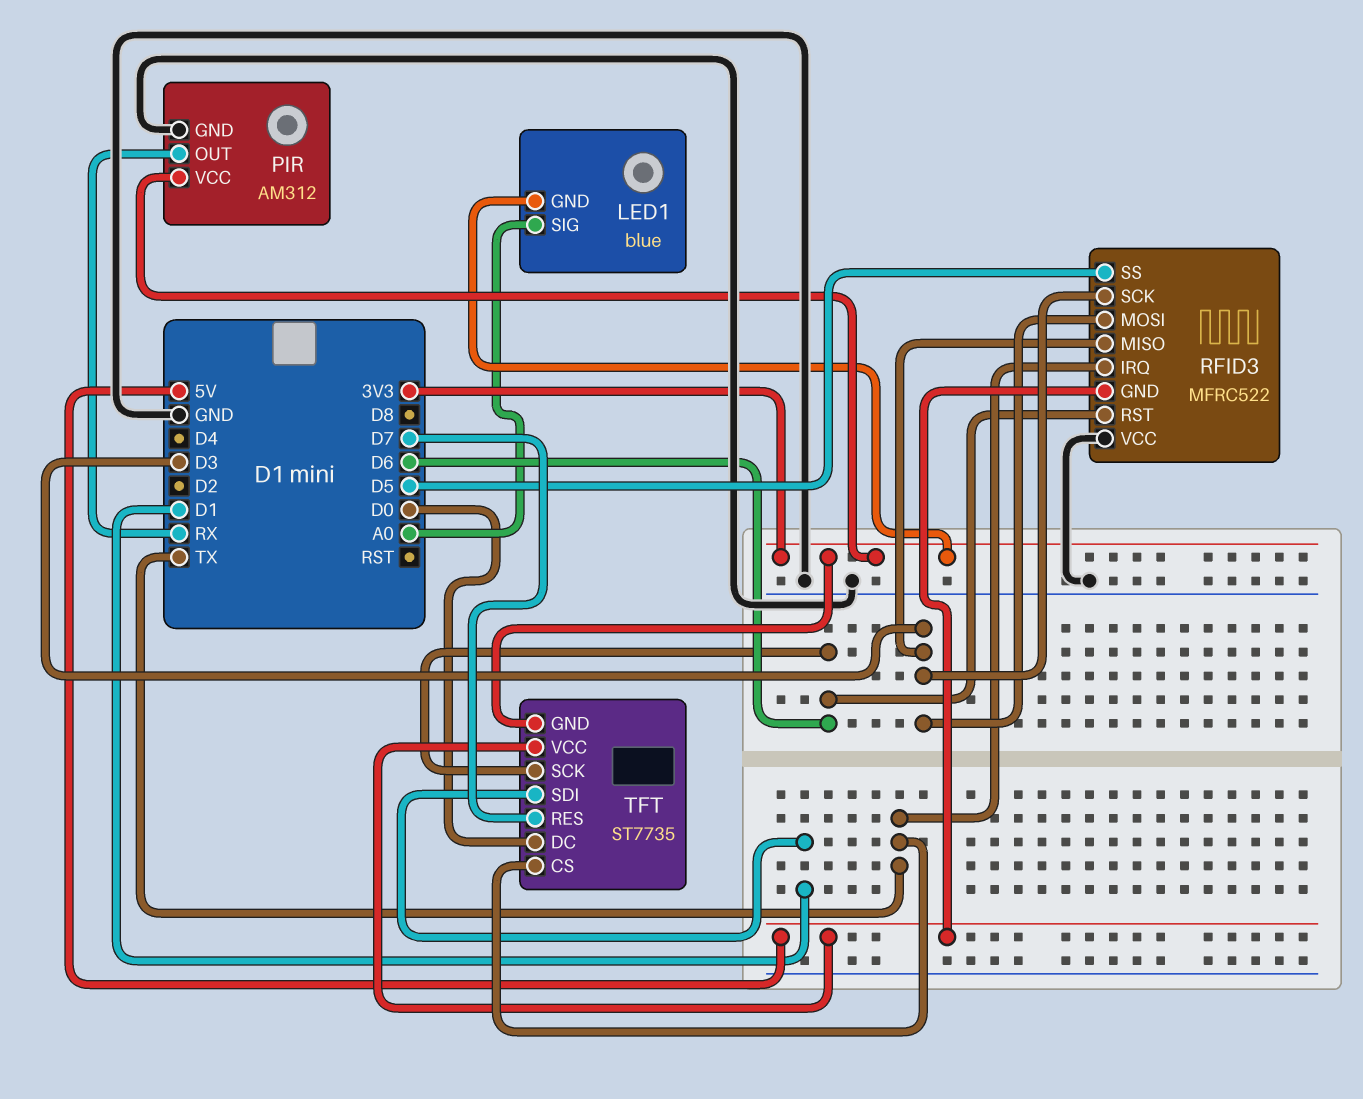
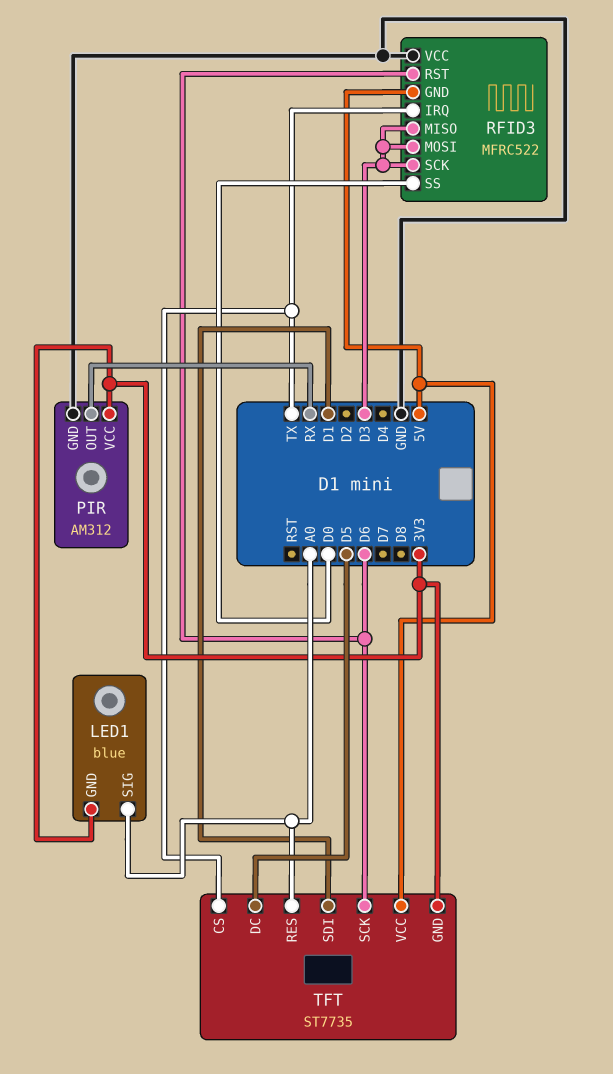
RFID3 pin SS: D5 -> D0
TFT pin DC: D0 -> D5
TFT pin RES: D7 -> A0

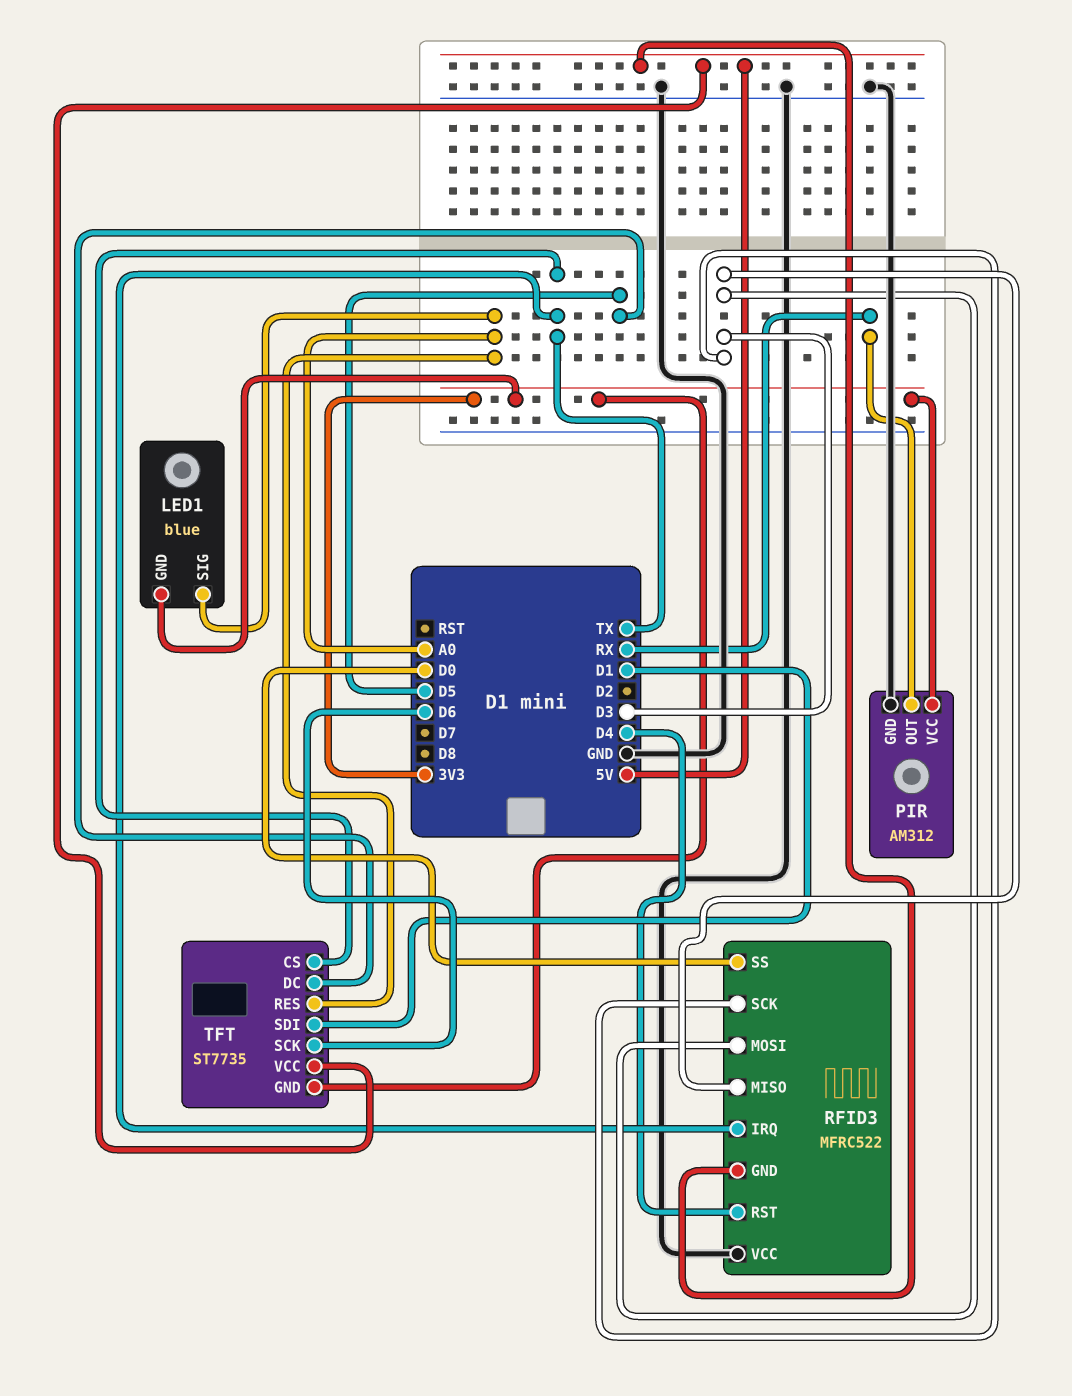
RFID3 pin RST: D6 -> D4

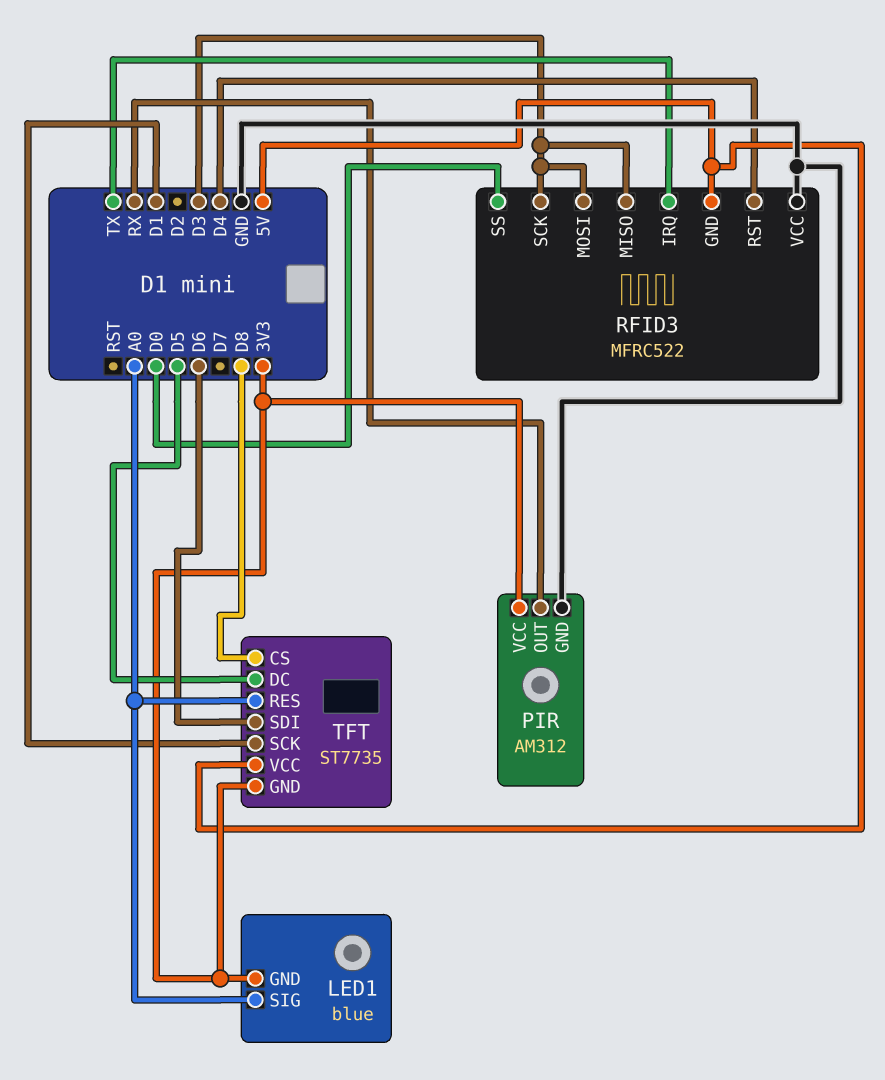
TFT pin CS: TX -> D8
TFT pin SCK: D6 -> D1
TFT pin SDI: D1 -> D6

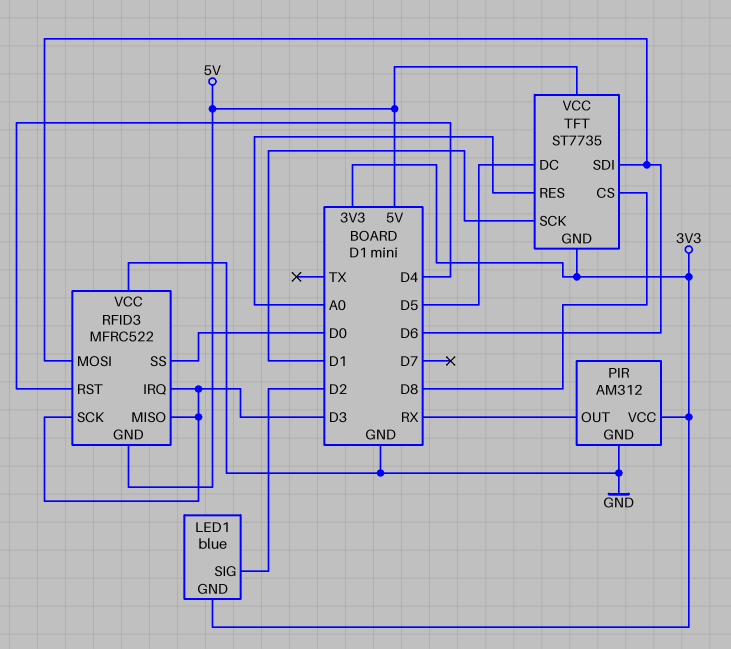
LED1 pin SIG: A0 -> D2
RFID3 pin IRQ: TX -> D3
RFID3 pin MOSI: D3 -> D6

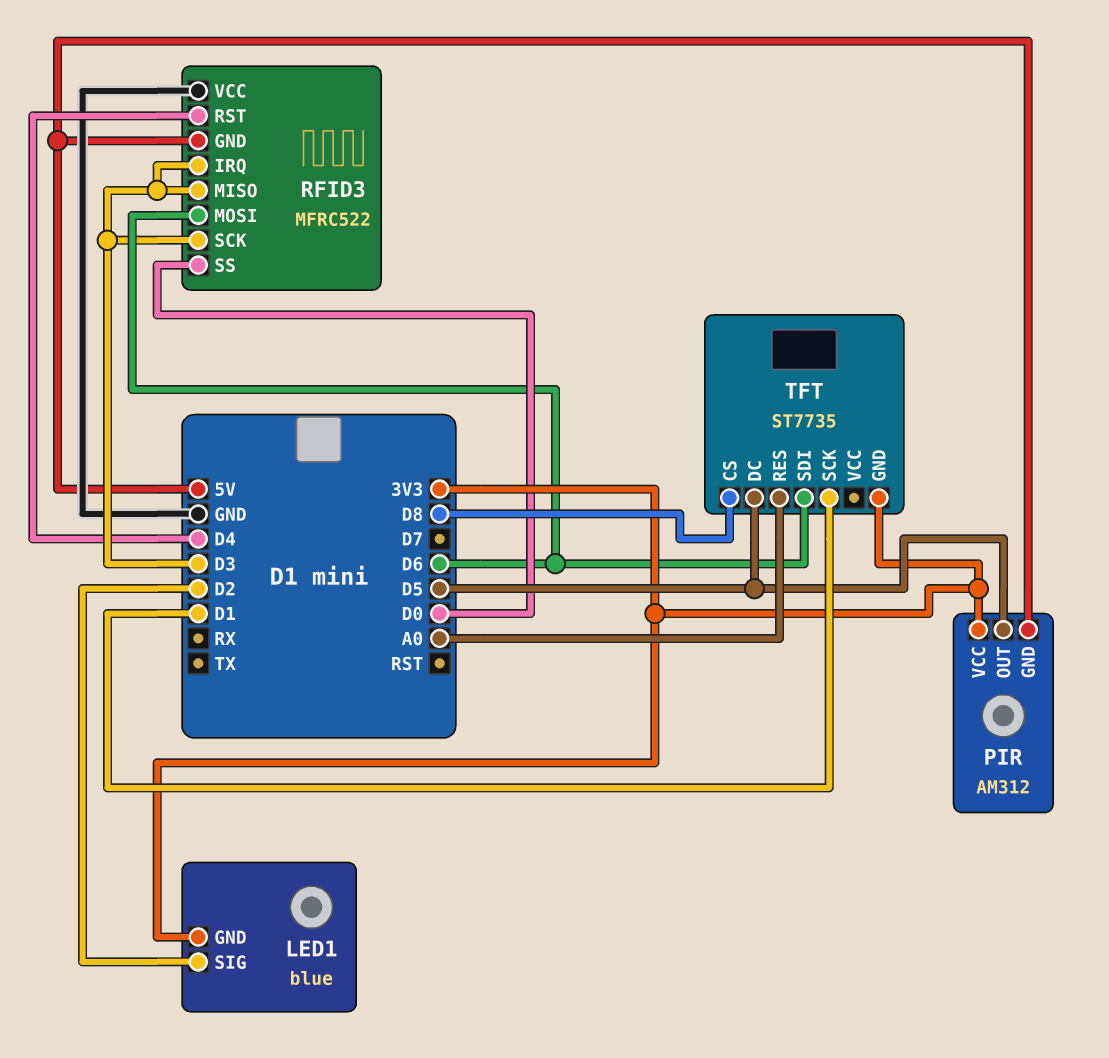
PIR pin GND: GND -> 5V
PIR pin OUT: RX -> D5
TFT pin VCC: 5V -> none

